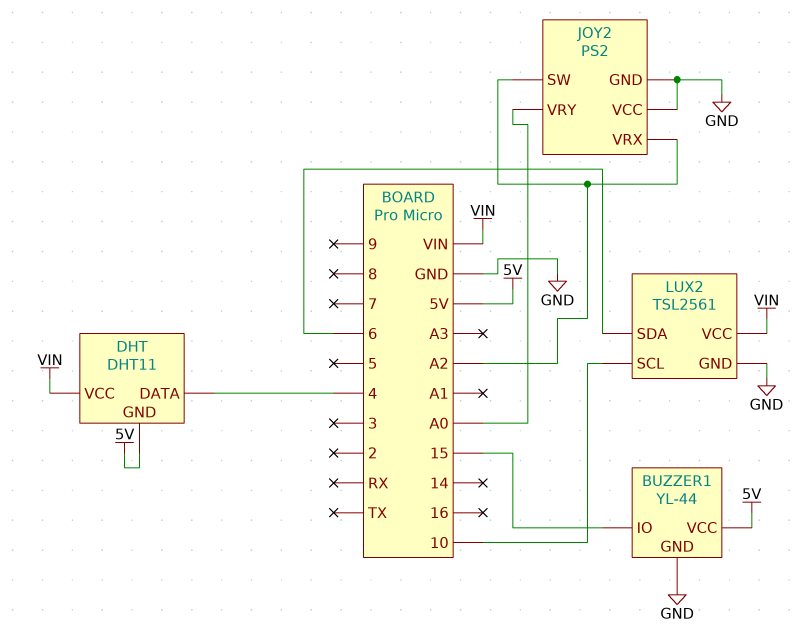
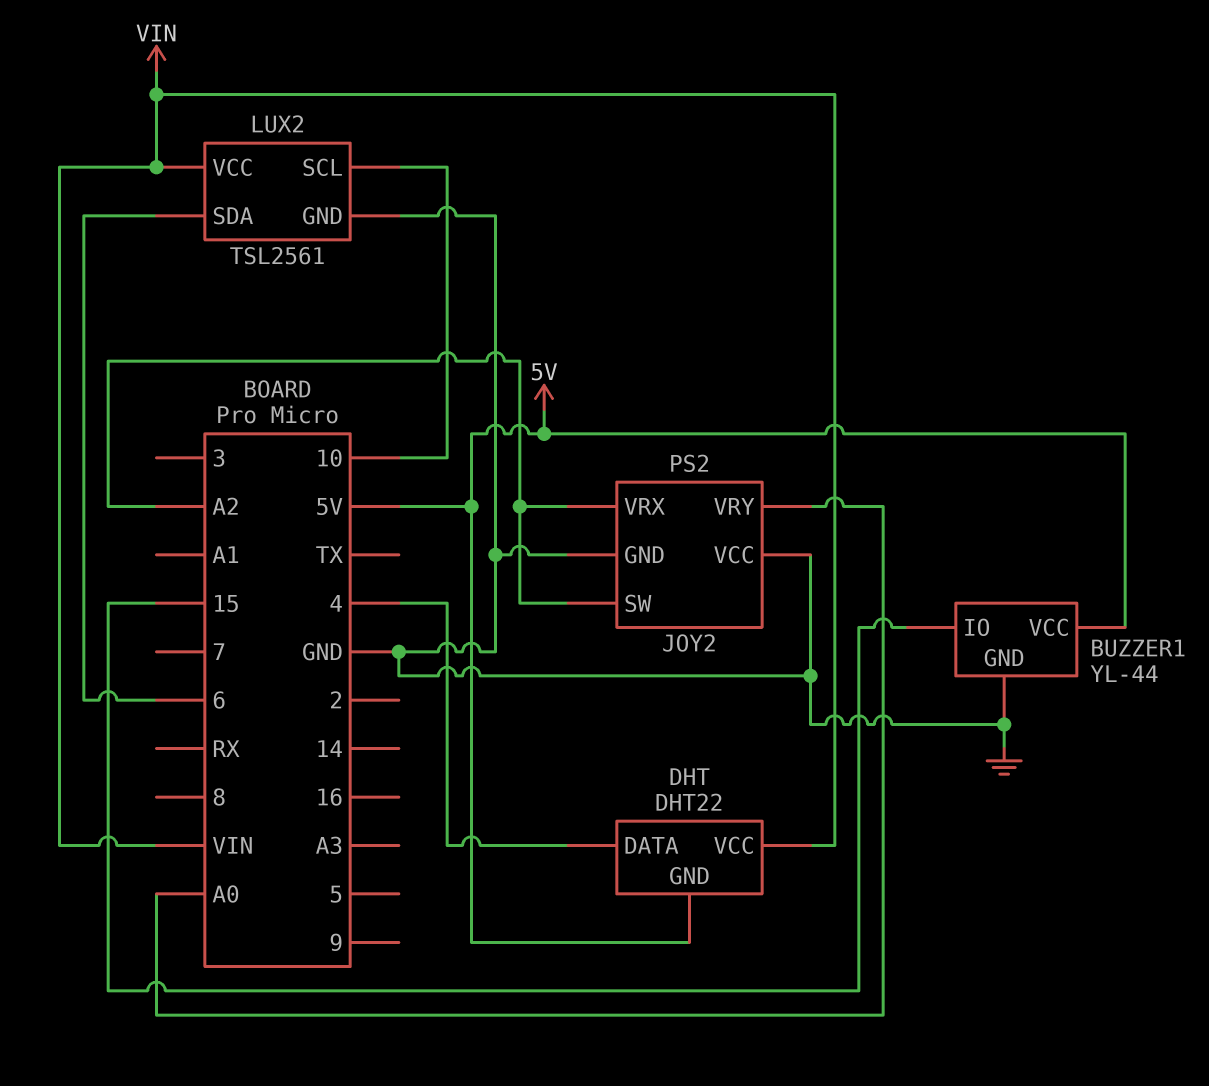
DHT: DHT11 -> DHT22

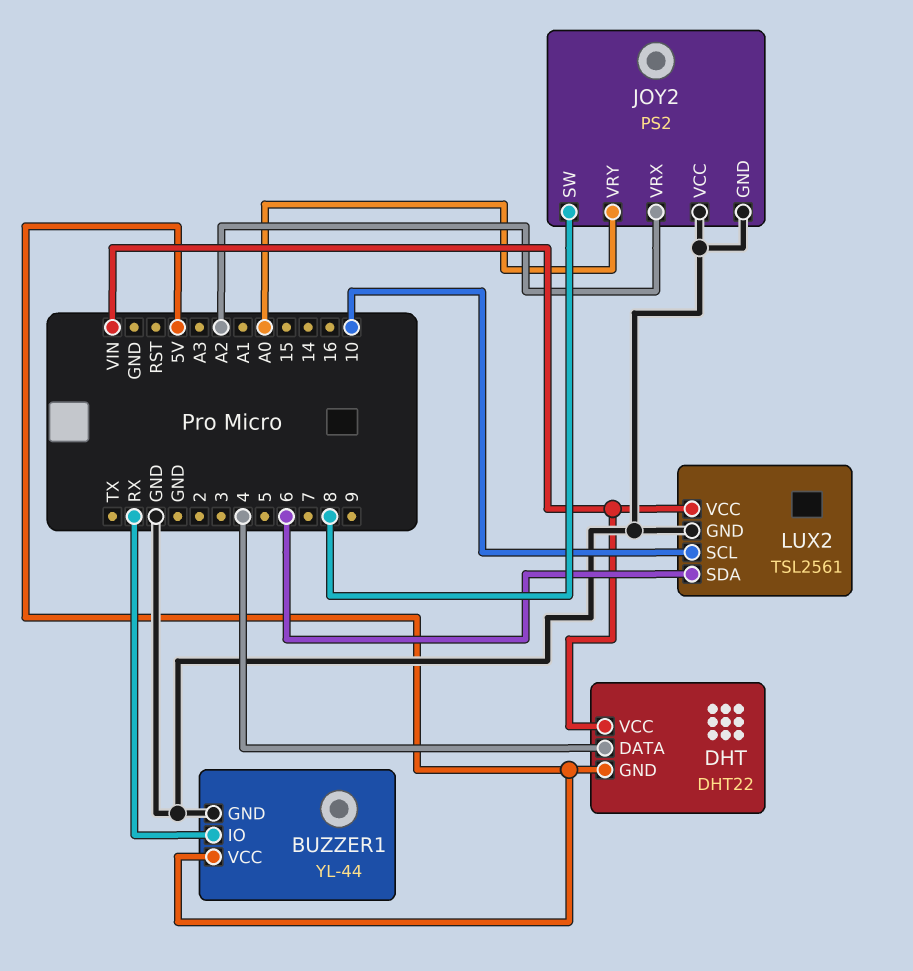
BUZZER1 pin IO: 15 -> RX
JOY2 pin SW: A2 -> 8

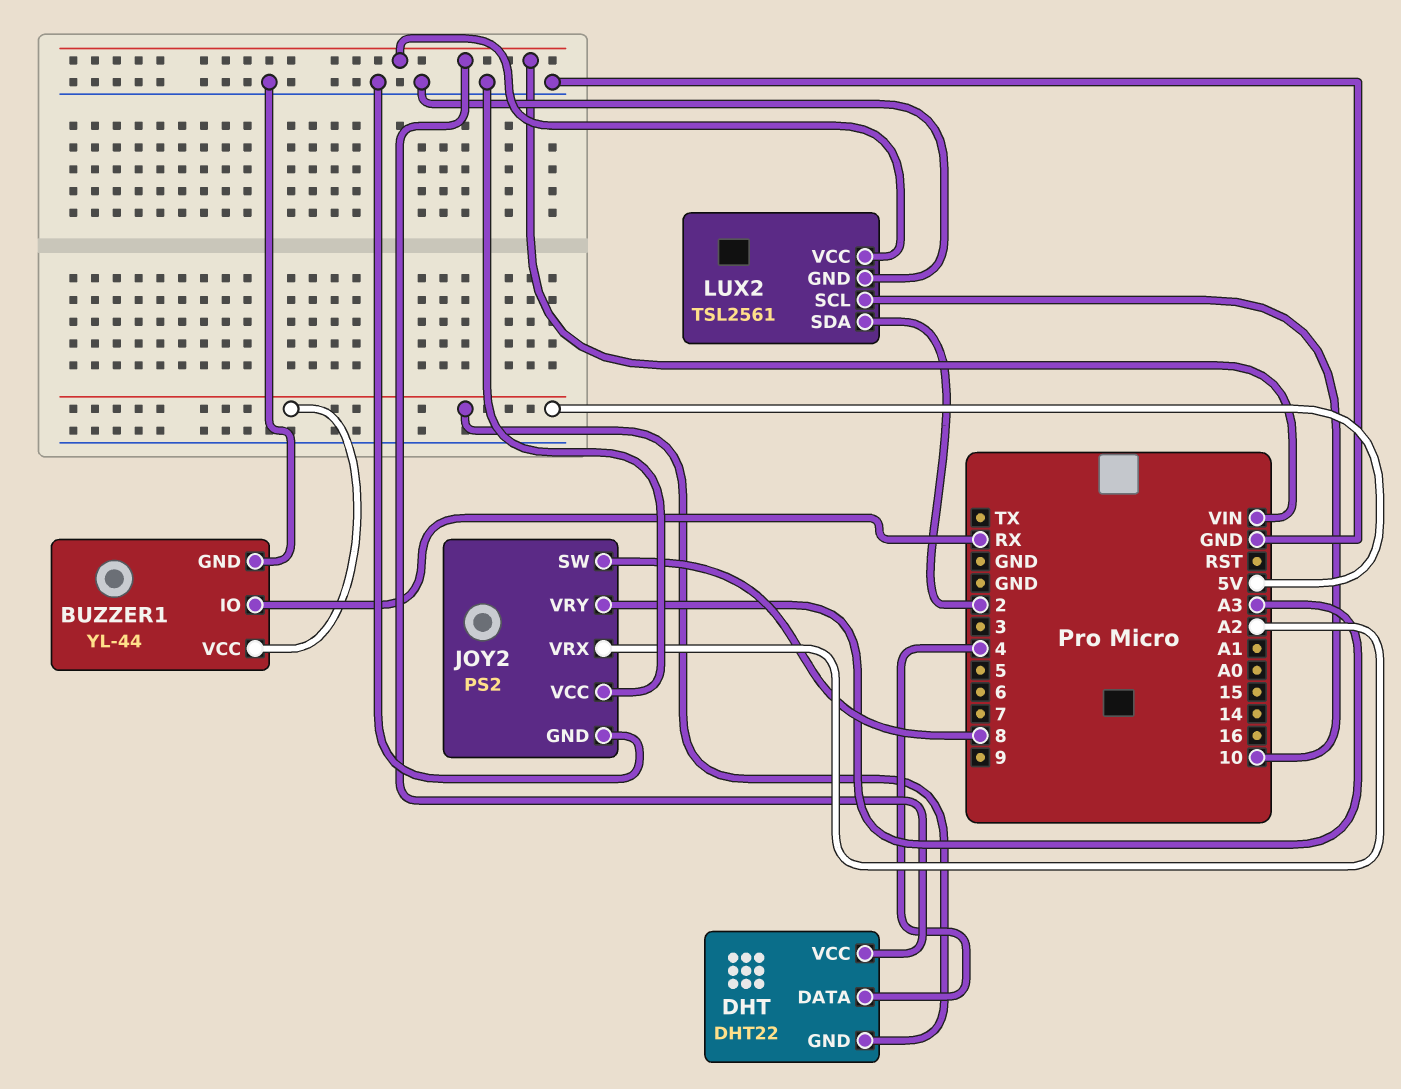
JOY2 pin VRY: A0 -> A3
LUX2 pin SDA: 6 -> 2

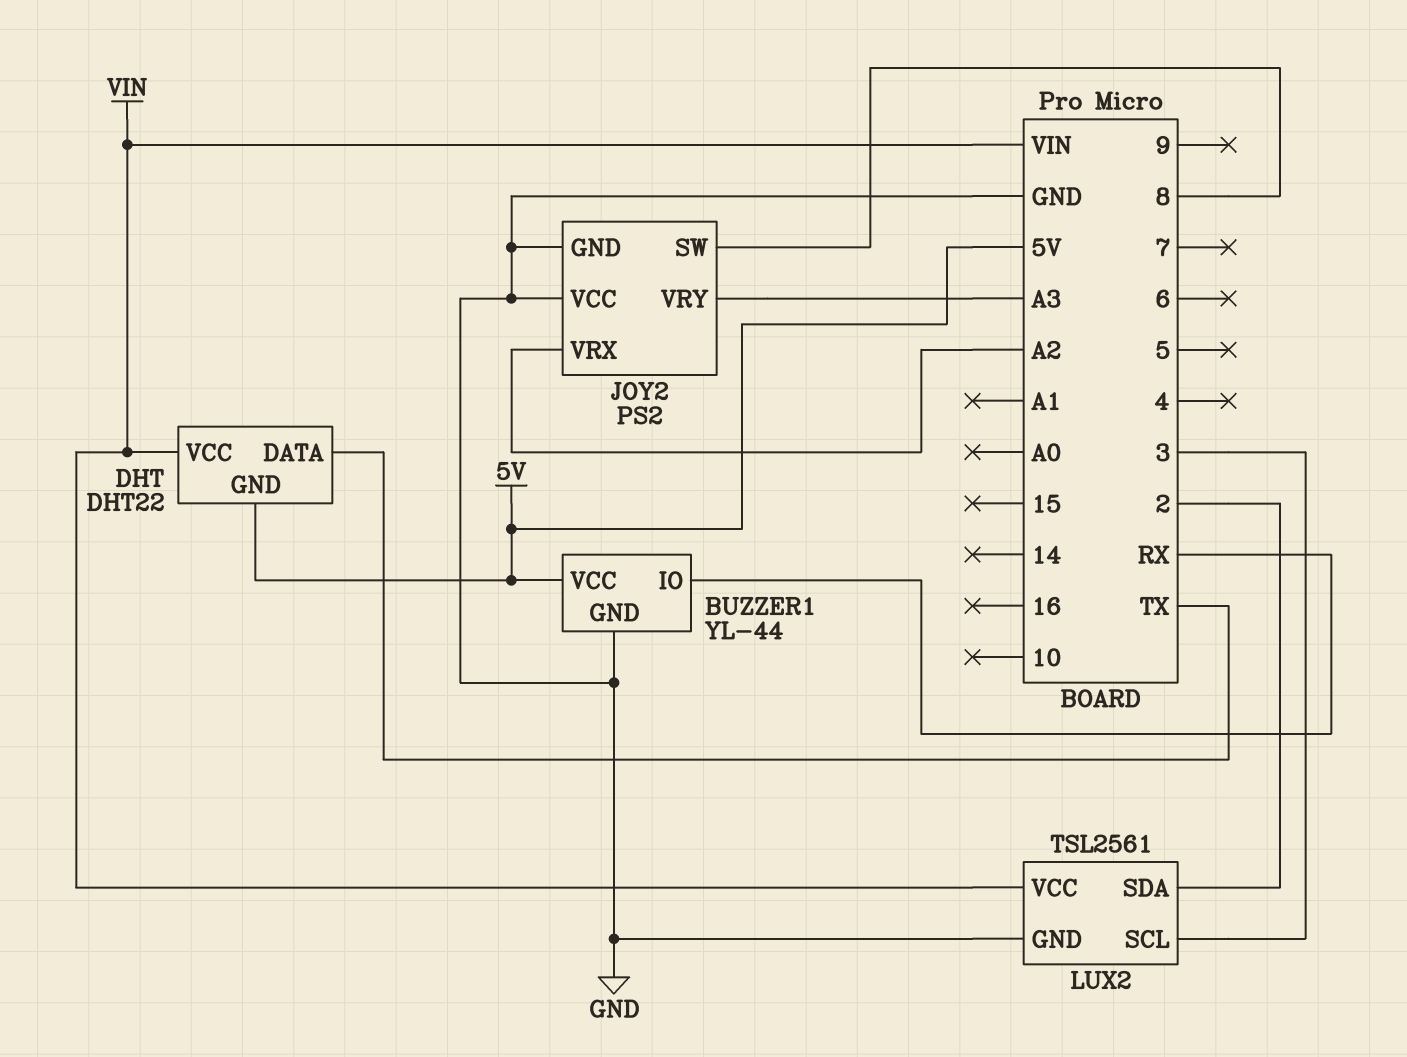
DHT pin DATA: 4 -> TX
LUX2 pin SCL: 10 -> 3

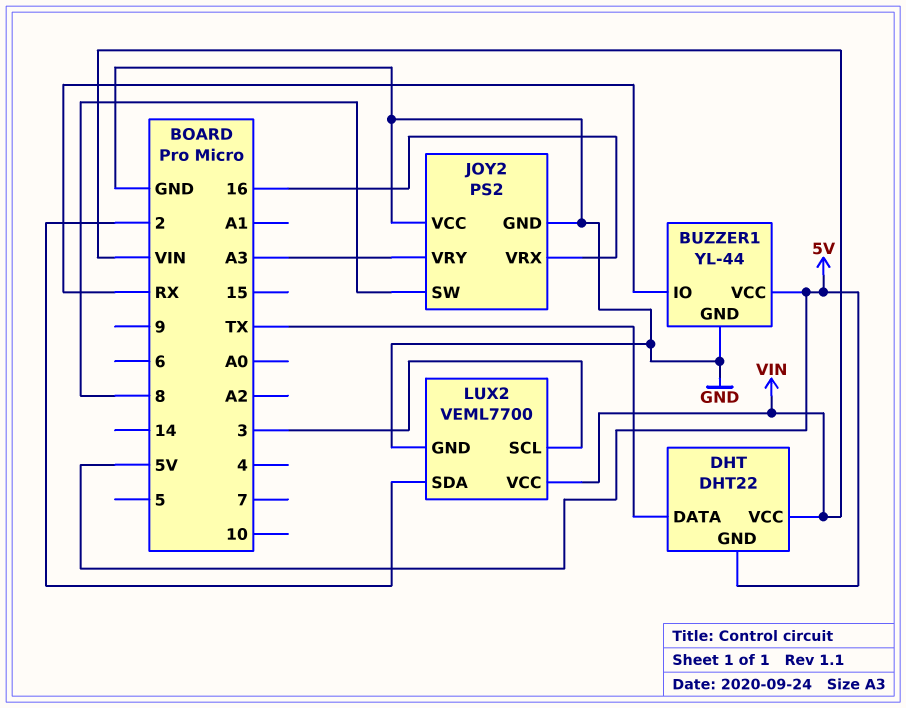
JOY2 pin VRX: A2 -> 16
LUX2: TSL2561 -> VEML7700

